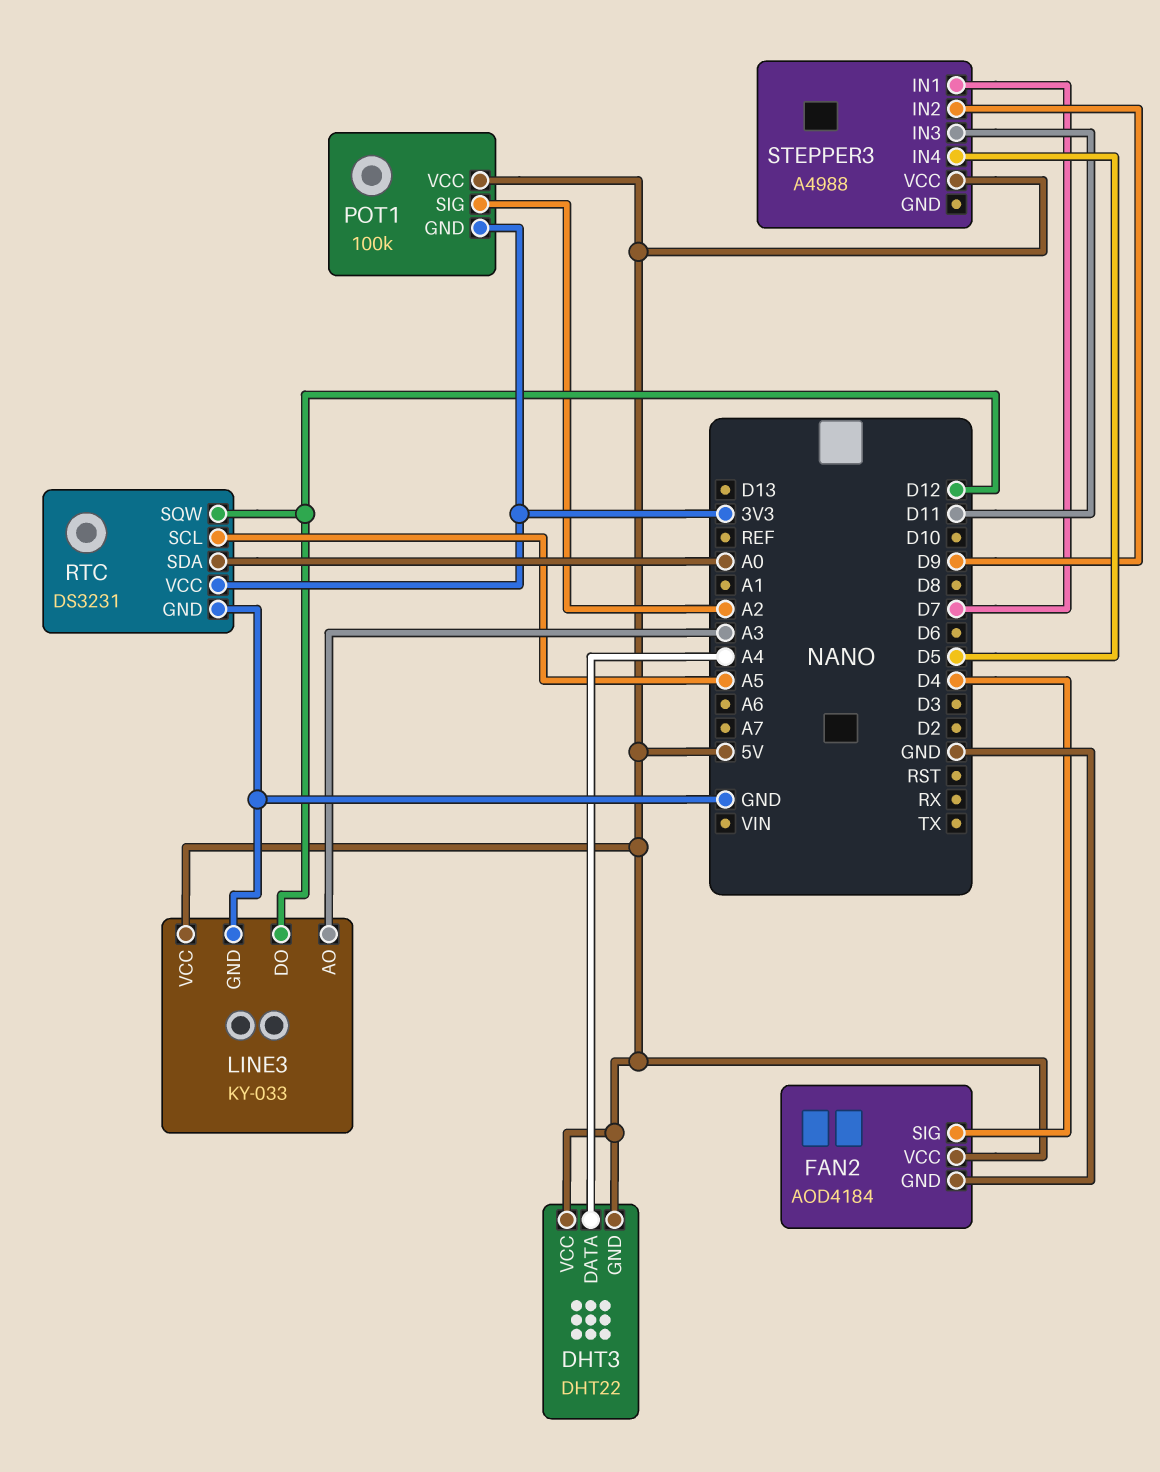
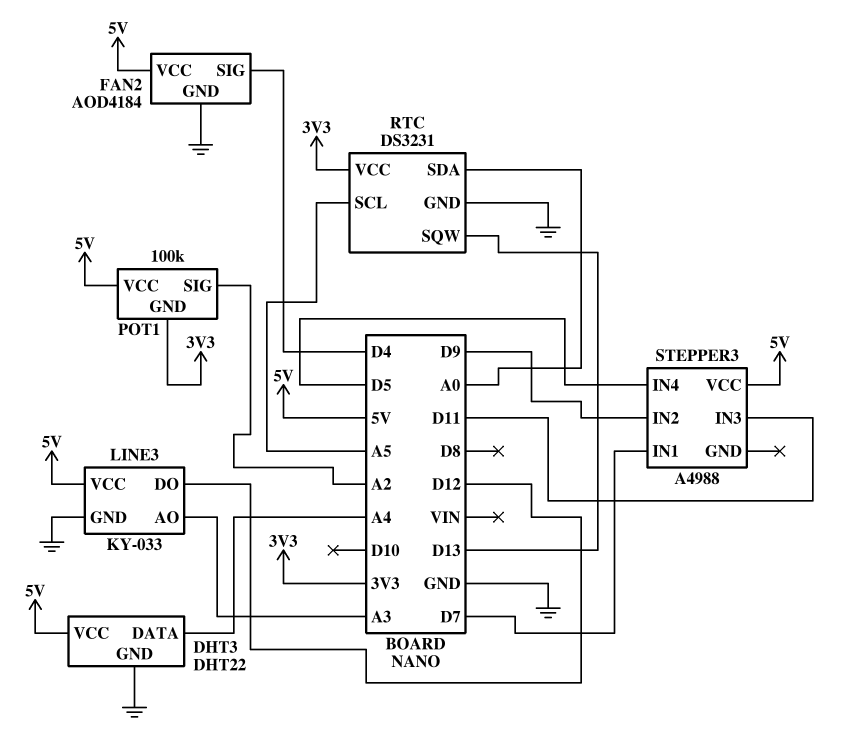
DHT3 pin GND: 5V -> GND
RTC pin SQW: D12 -> D13

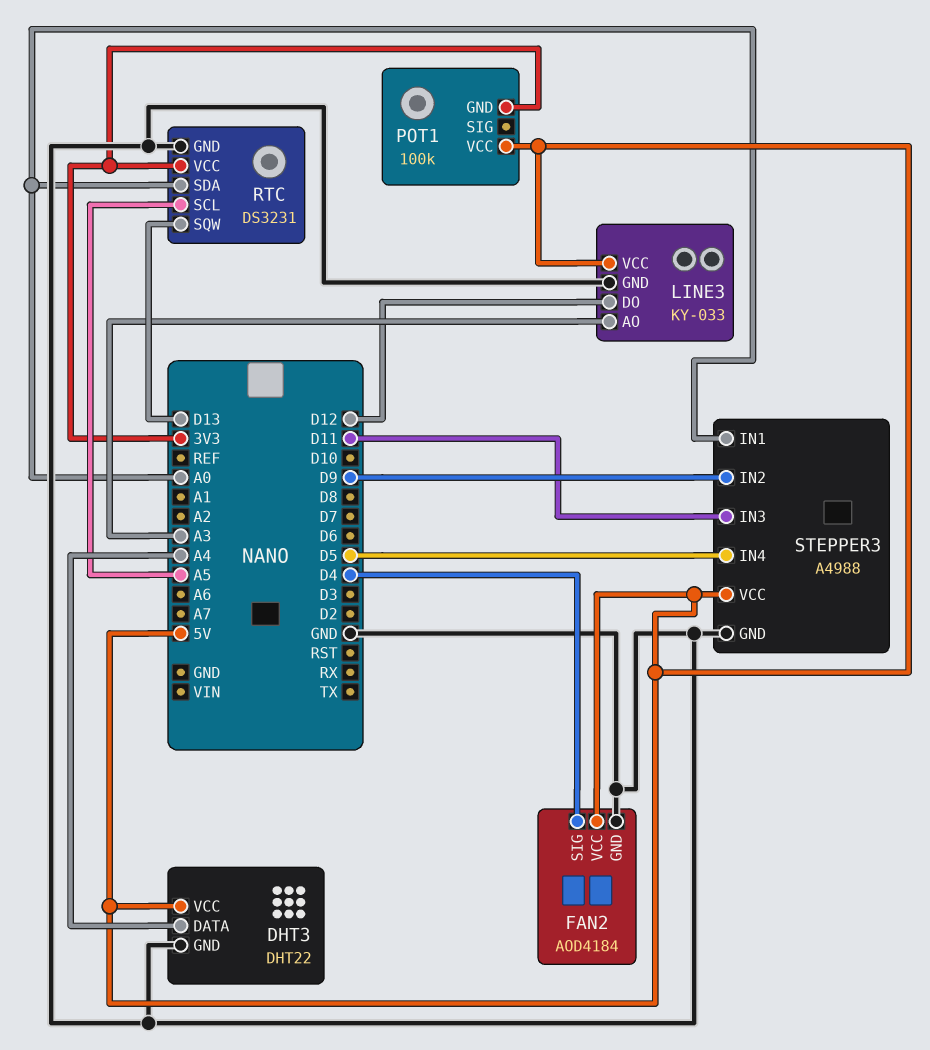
POT1 pin SIG: A2 -> none
STEPPER3 pin GND: none -> GND
STEPPER3 pin IN1: D7 -> A0

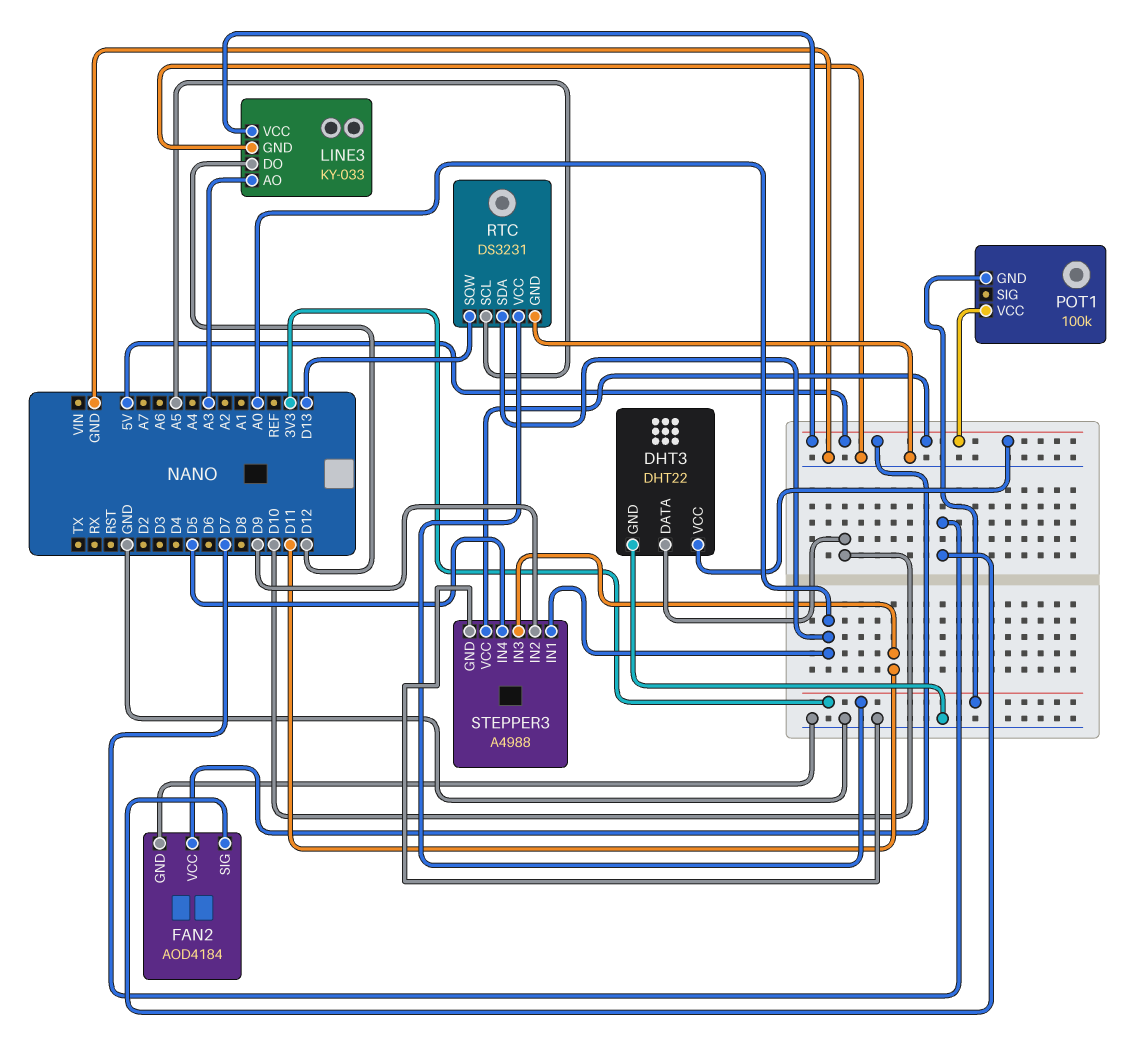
DHT3 pin DATA: A4 -> D10
FAN2 pin SIG: D4 -> D7

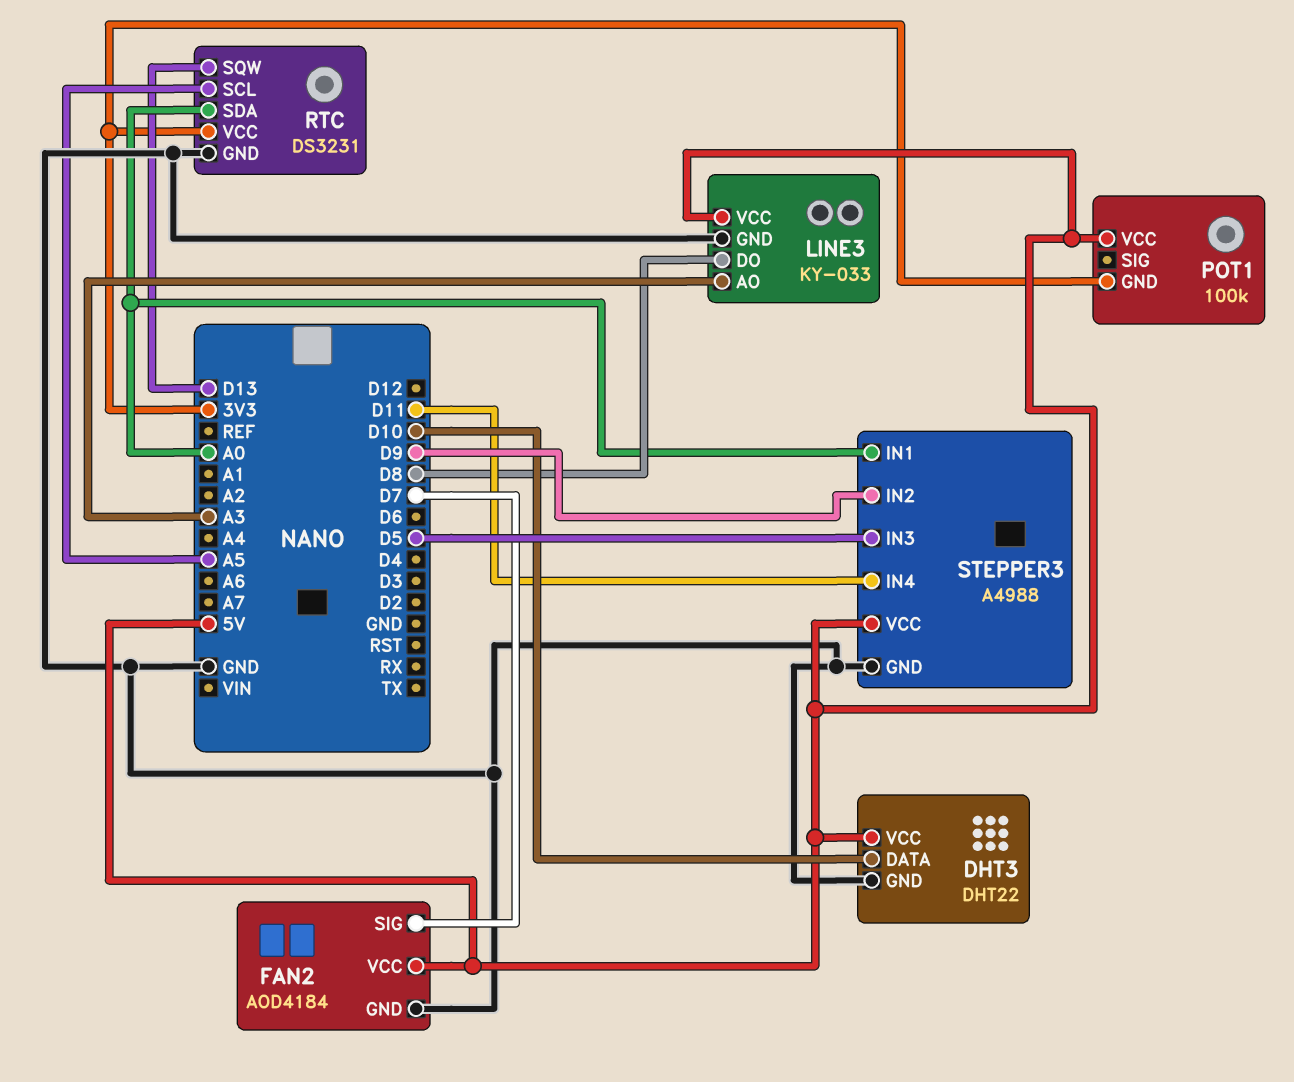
LINE3 pin DO: D12 -> D8
STEPPER3 pin IN3: D11 -> D5
STEPPER3 pin IN4: D5 -> D11

